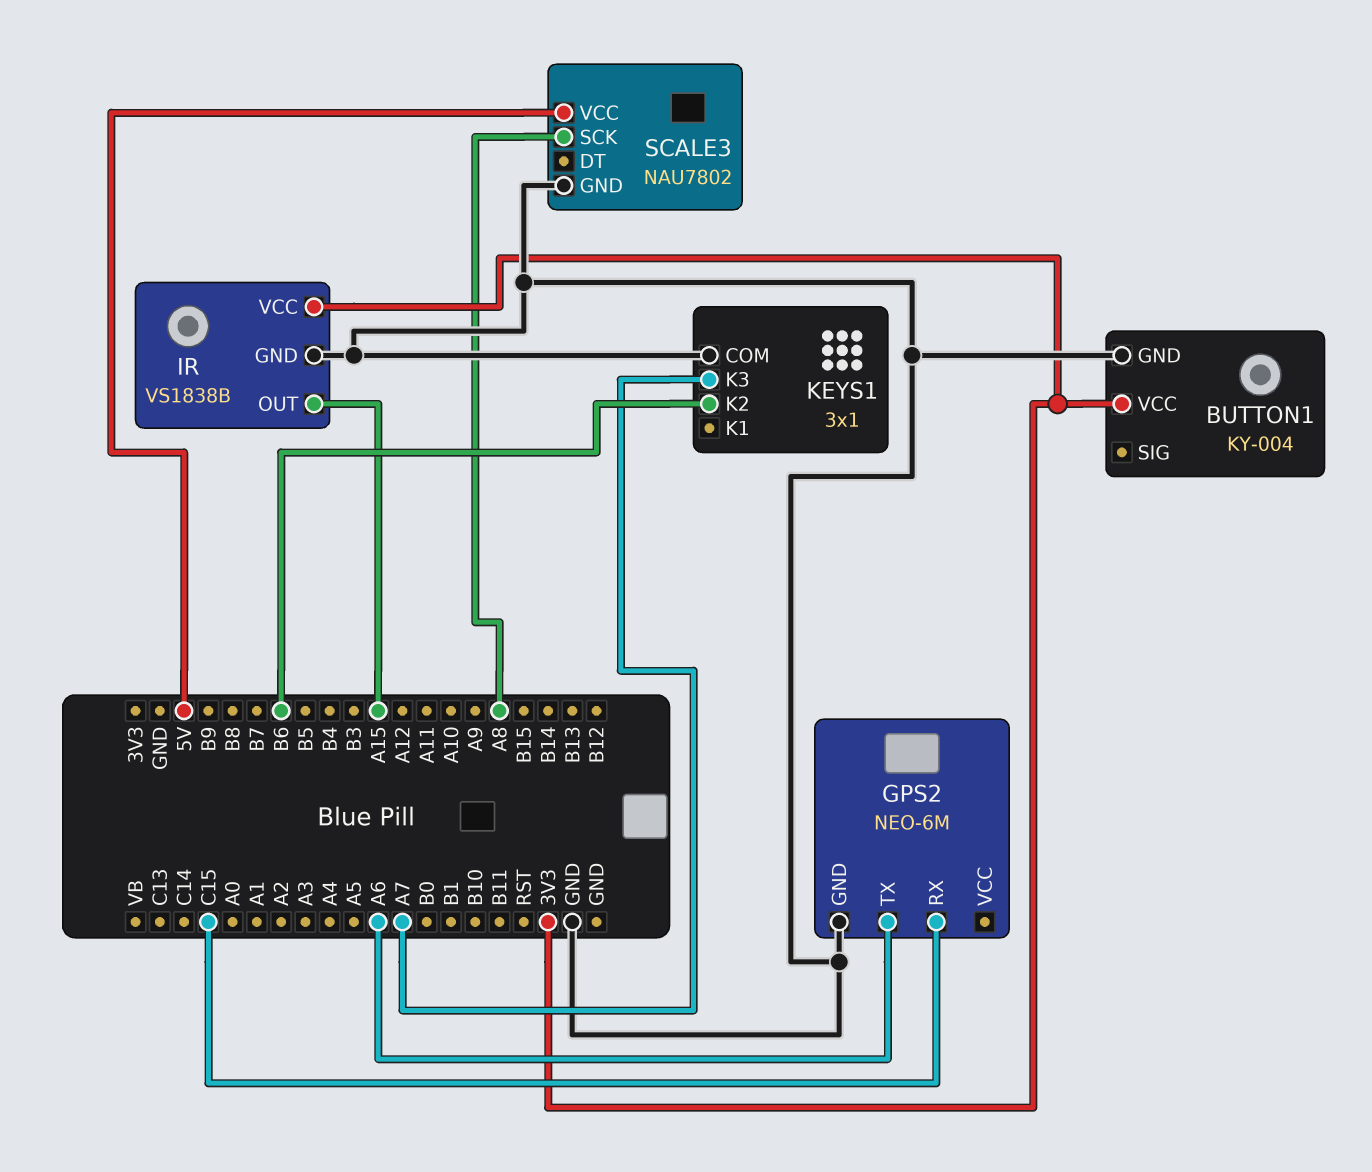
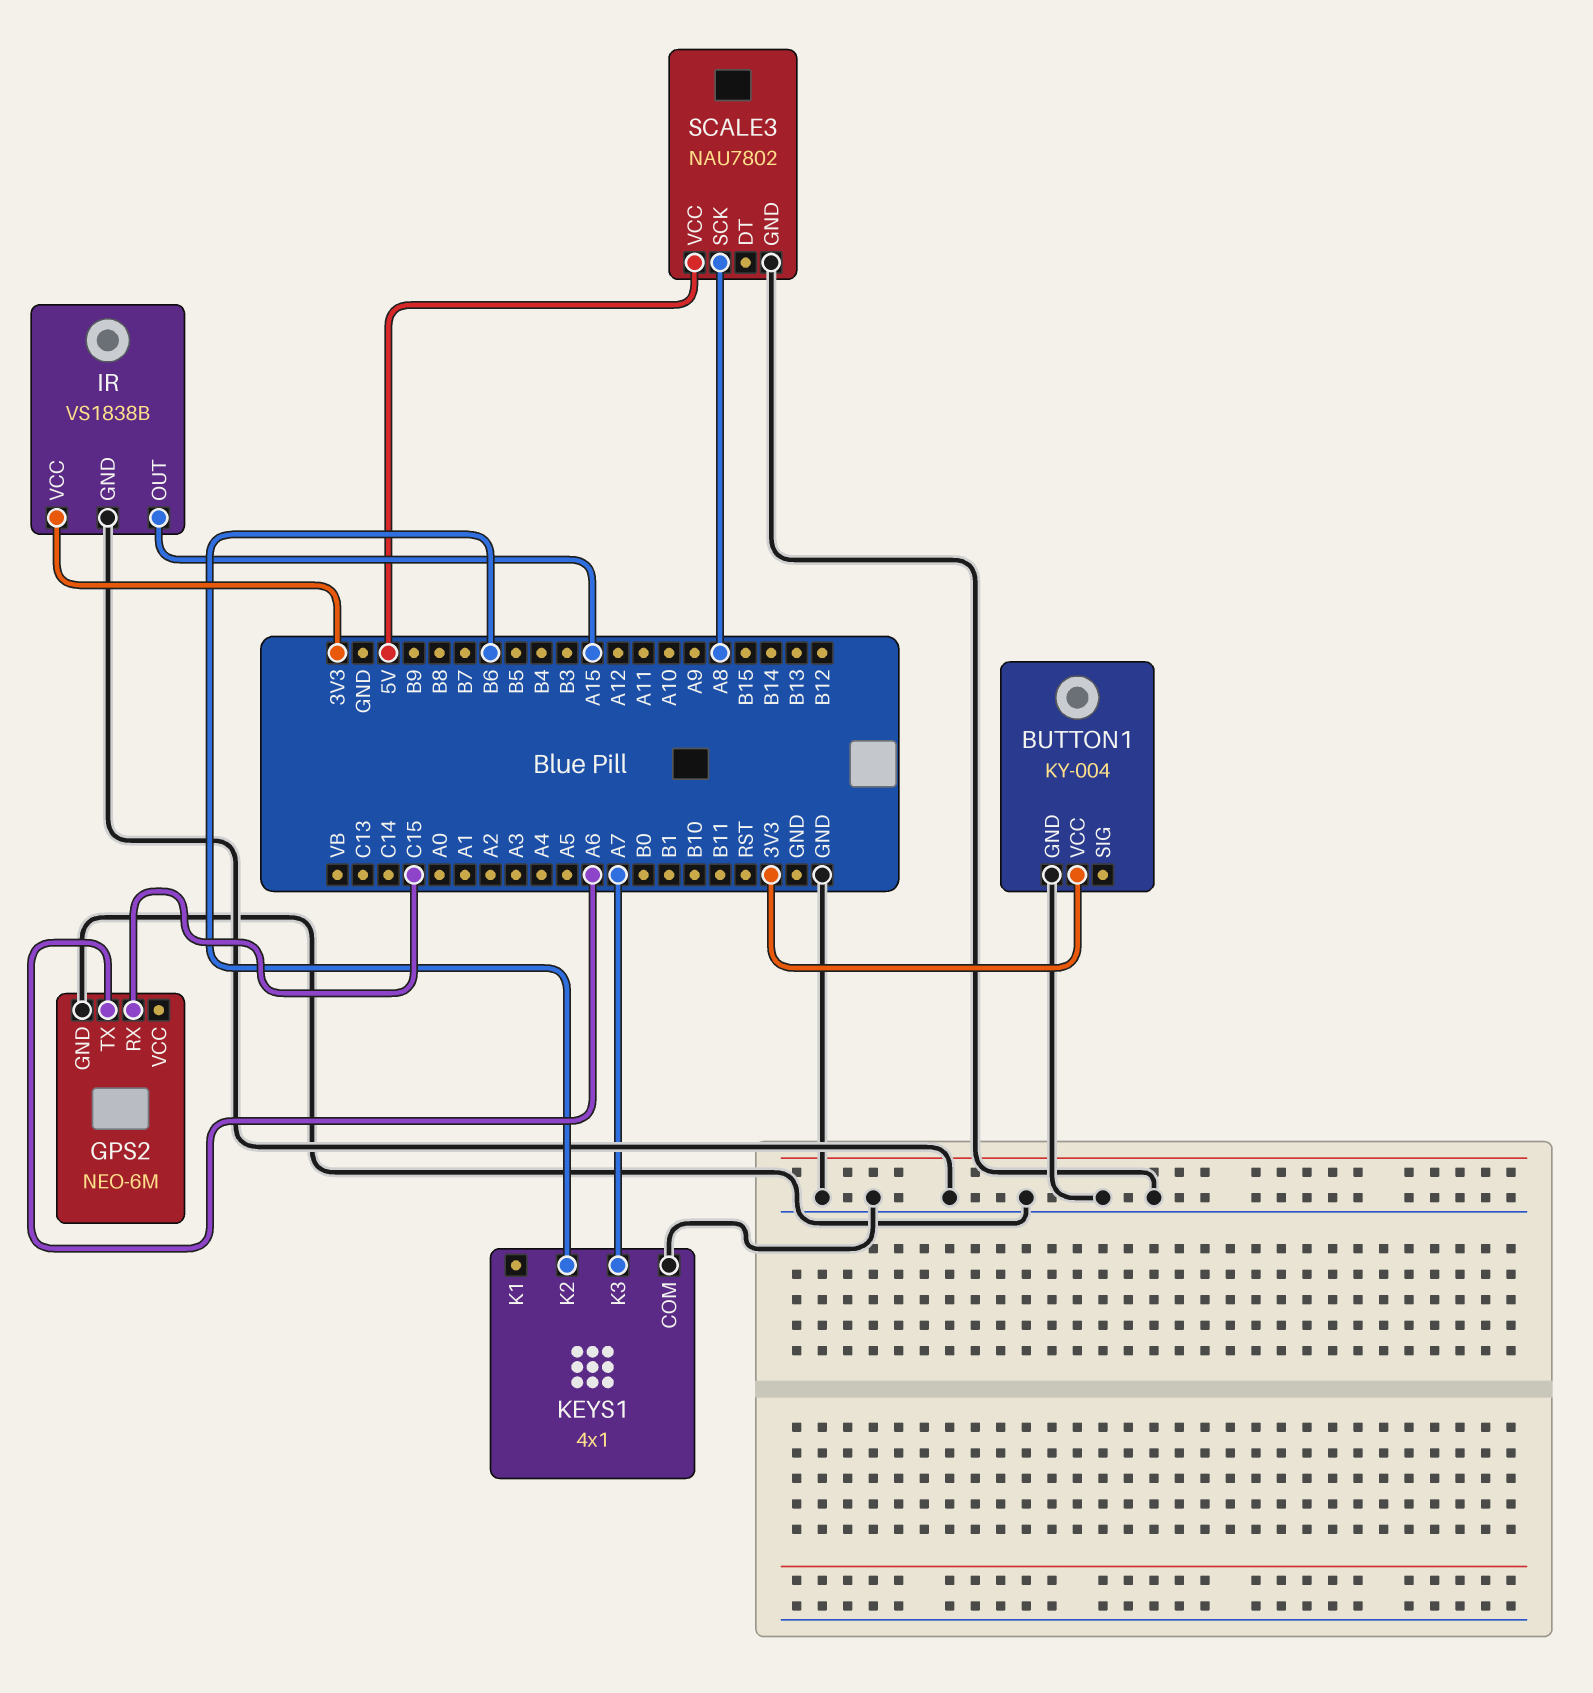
KEYS1: 3x1 -> 4x1

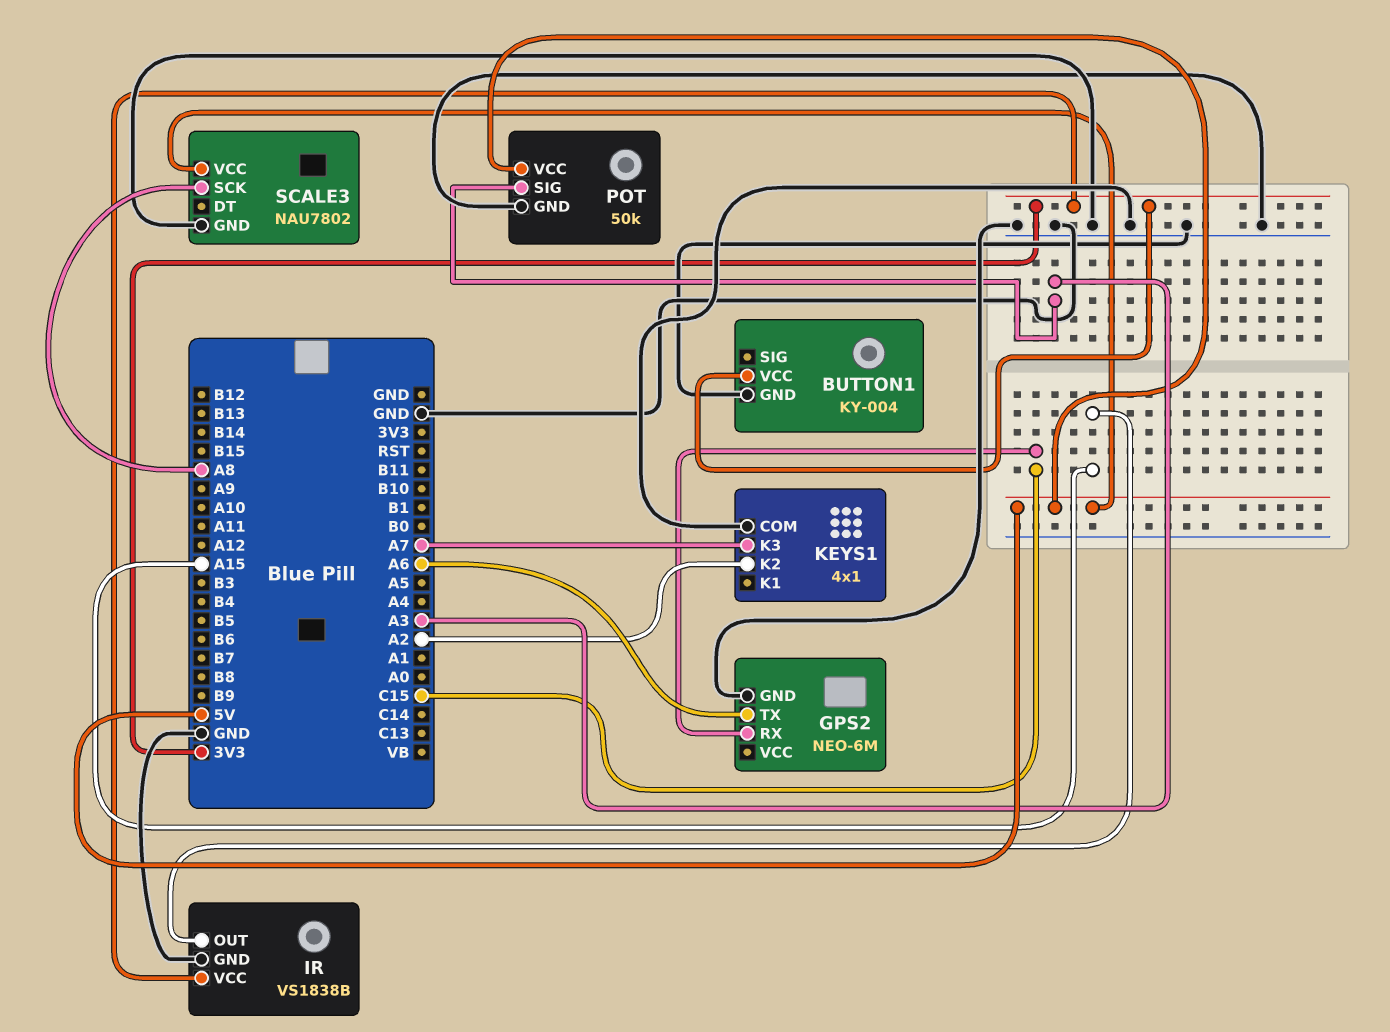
KEYS1 pin K2: B6 -> A2
POT: none -> 50k
POT pin GND: none -> GND
POT pin SIG: none -> A3
POT pin VCC: none -> 5V

